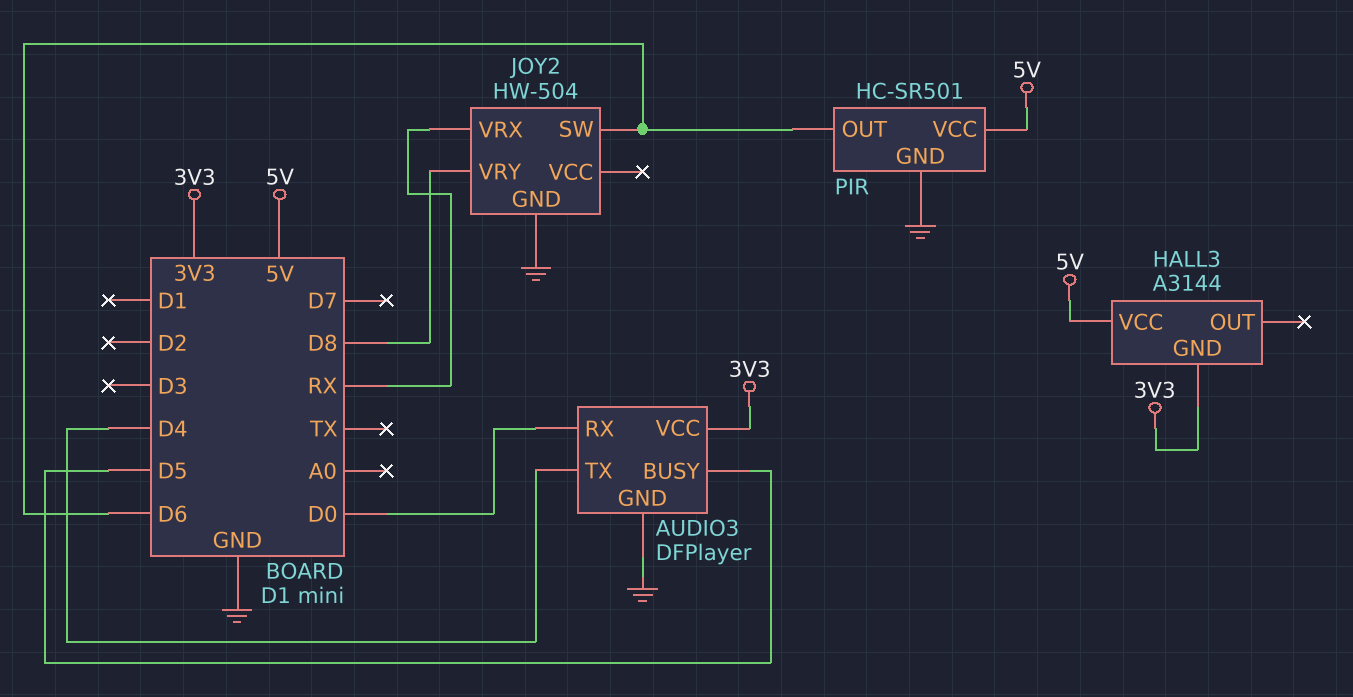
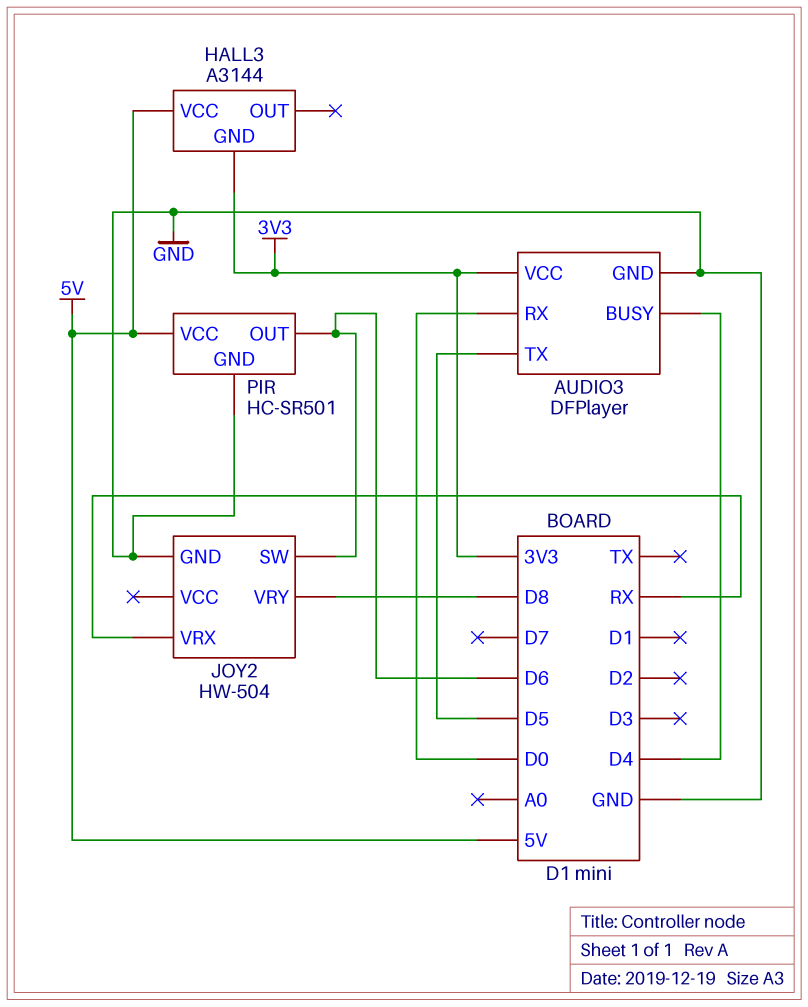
AUDIO3 pin BUSY: D5 -> D4
AUDIO3 pin TX: D4 -> D5

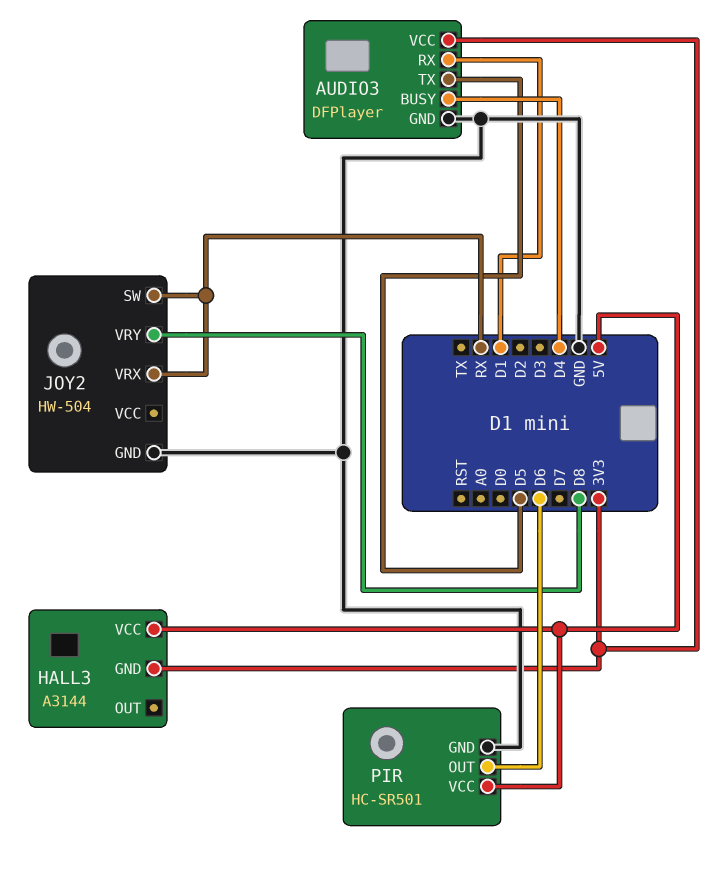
AUDIO3 pin RX: D0 -> D1
JOY2 pin SW: D6 -> RX

